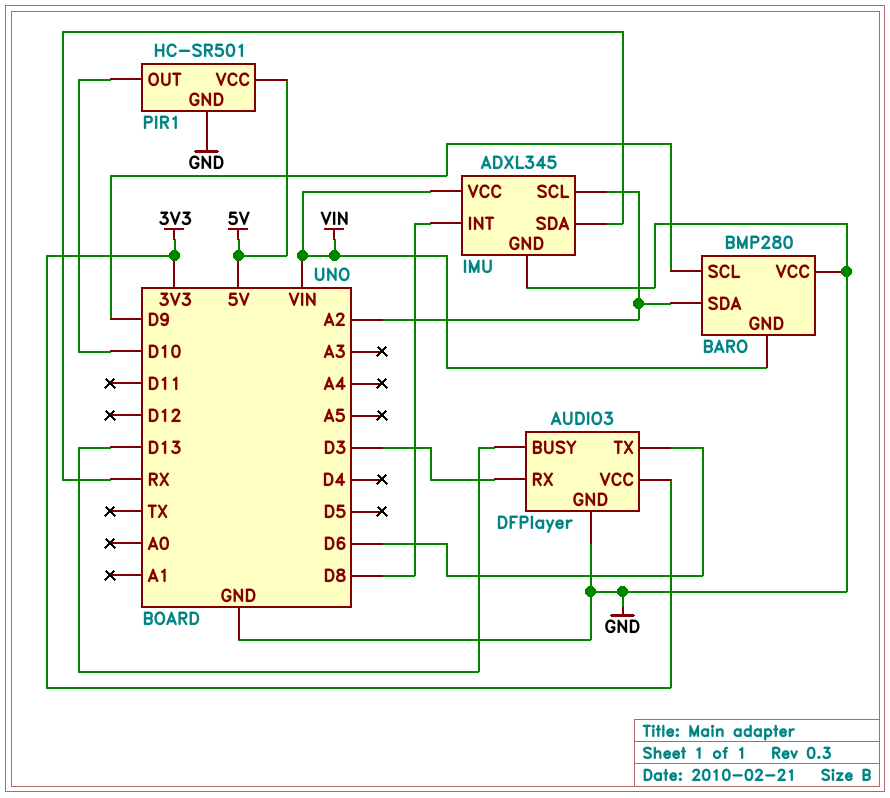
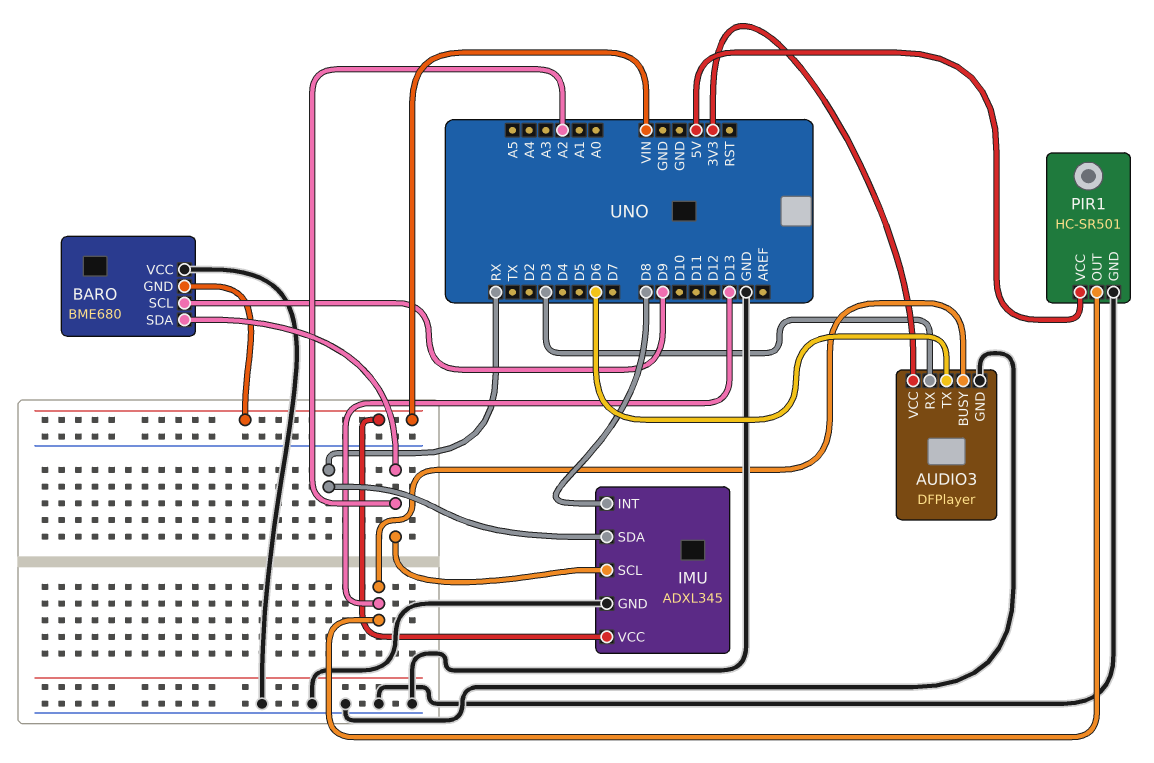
BARO: BMP280 -> BME680
PIR1 pin OUT: D10 -> D13

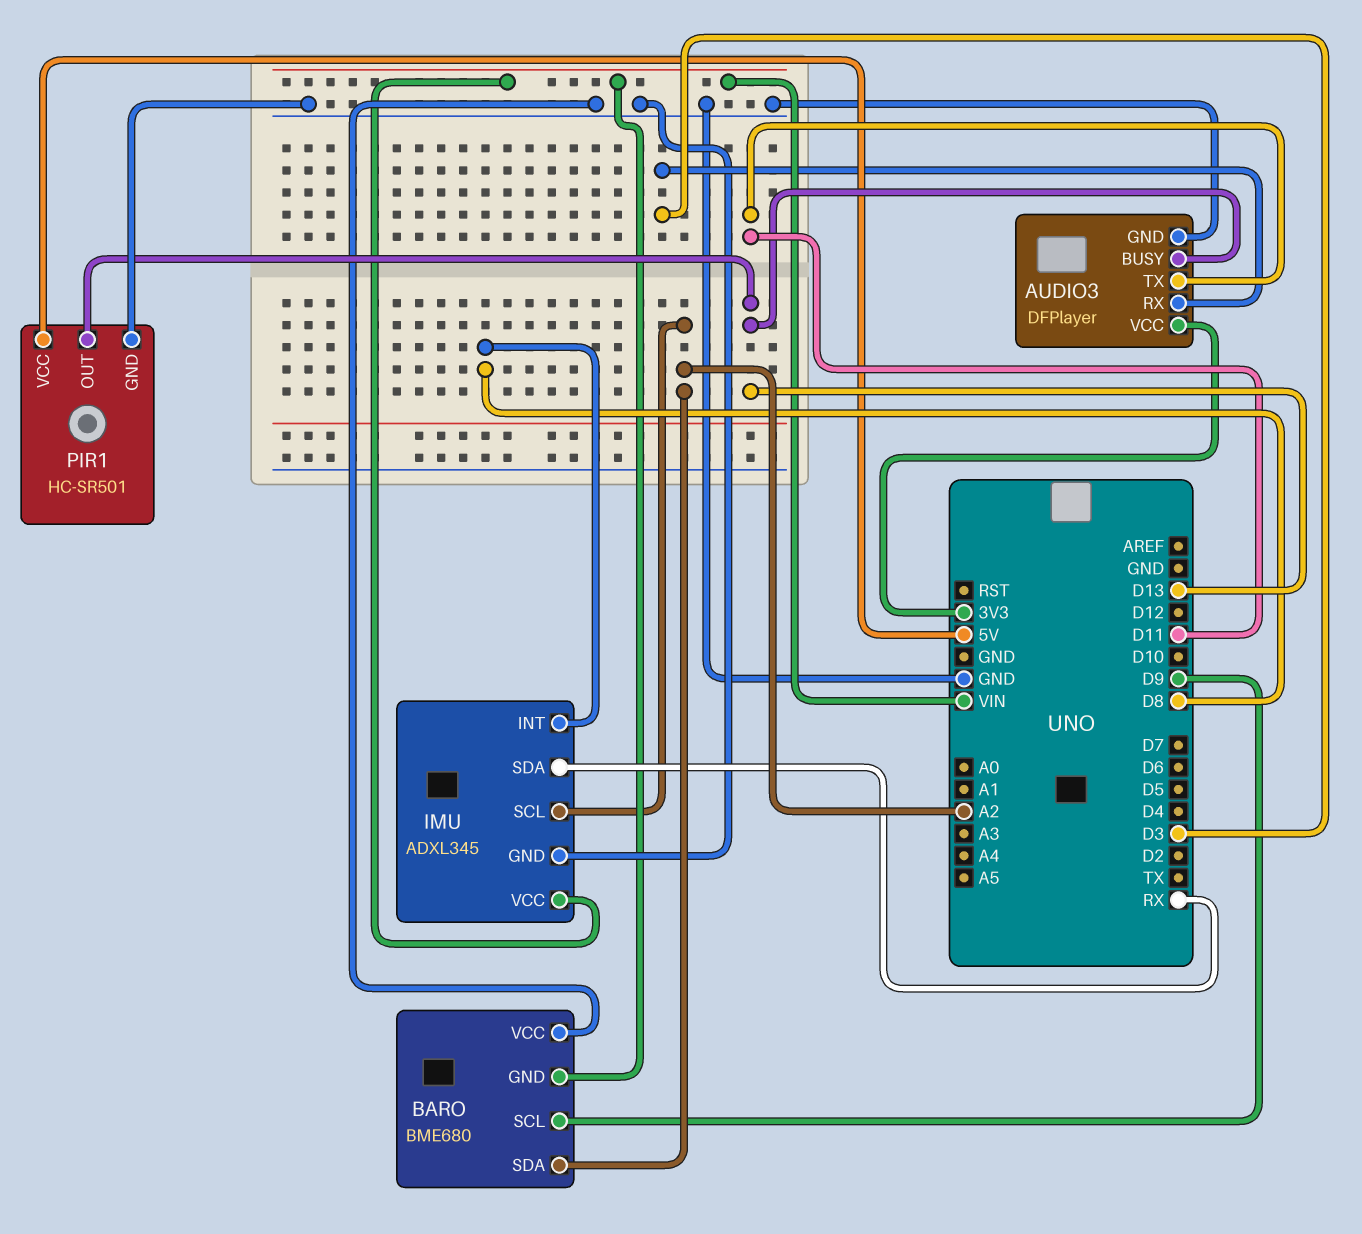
AUDIO3 pin TX: D6 -> D11

